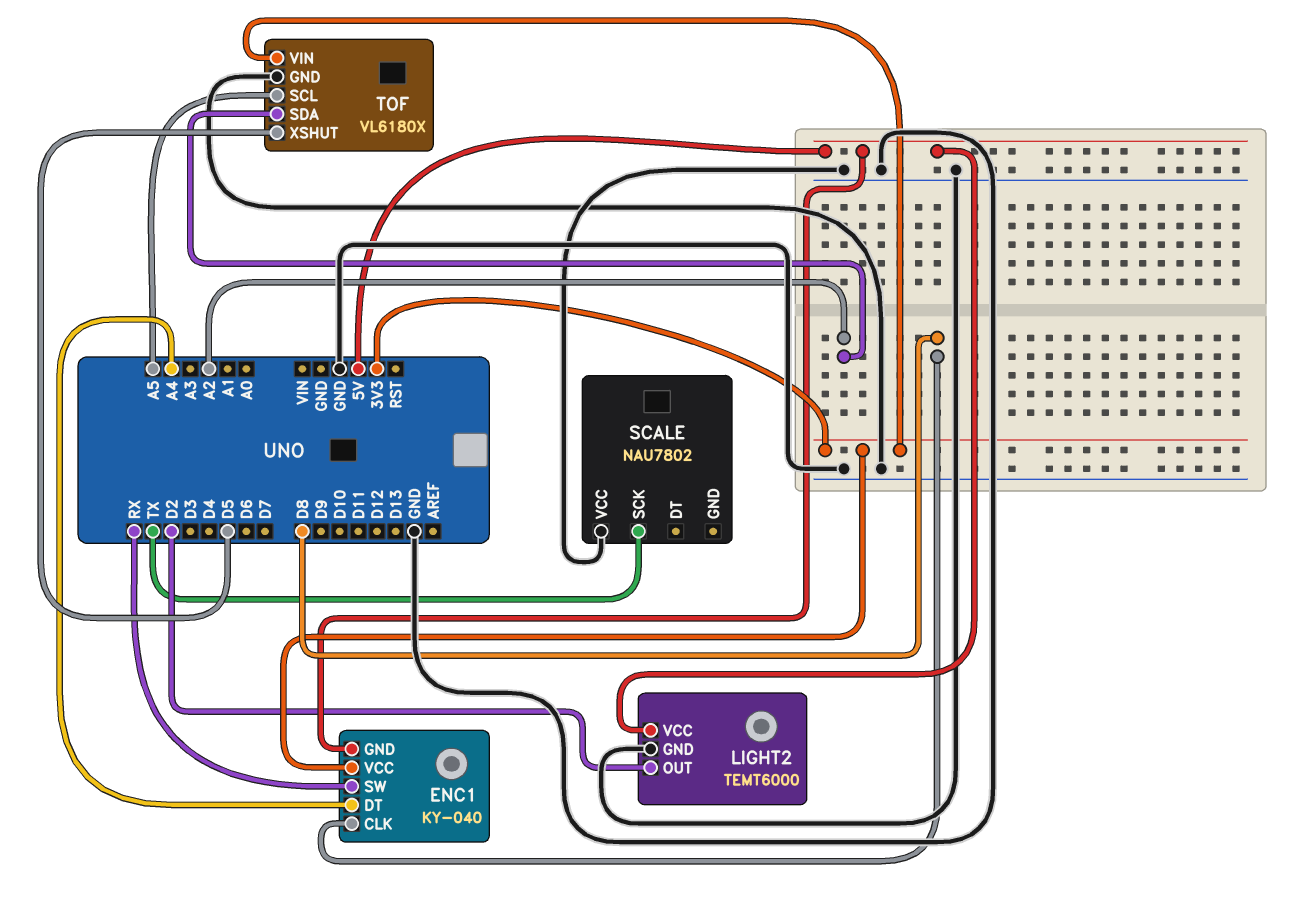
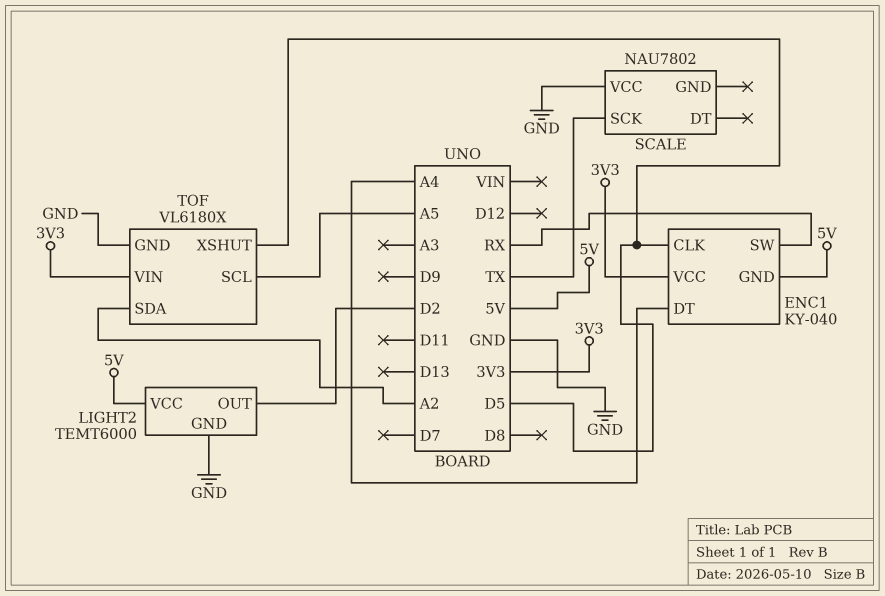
ENC1 pin CLK: D8 -> D5

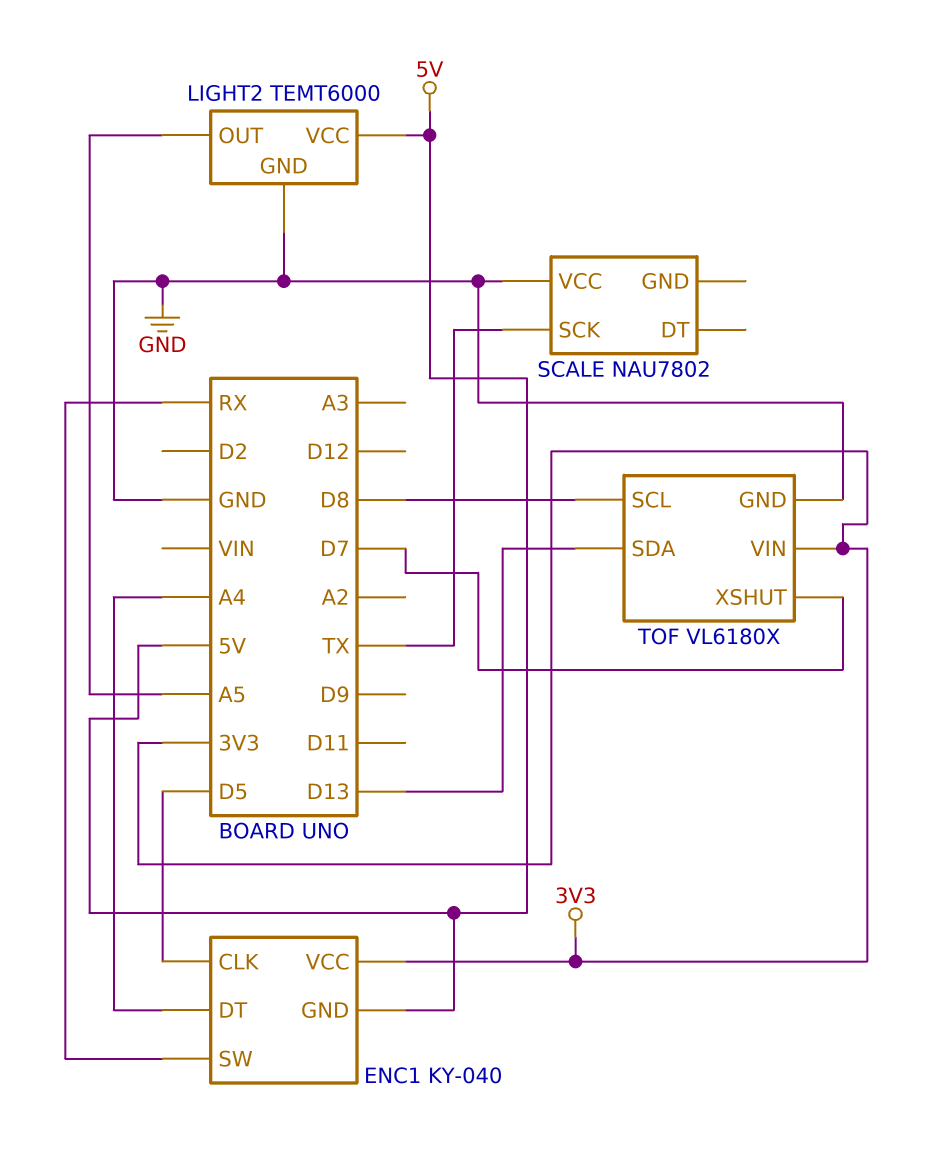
LIGHT2 pin OUT: D2 -> A5
TOF pin SCL: A5 -> D8
TOF pin SDA: A2 -> D13
TOF pin XSHUT: D5 -> D7

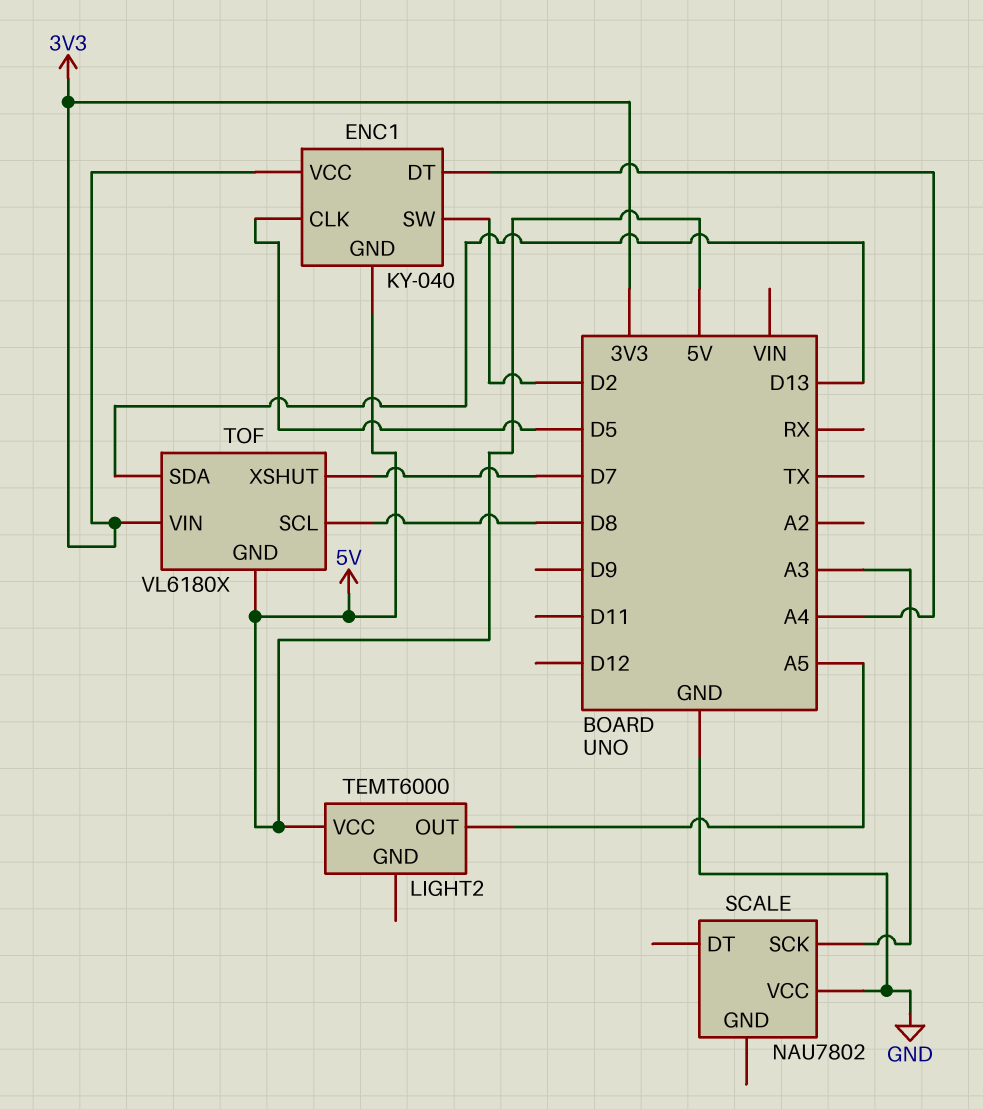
ENC1 pin SW: RX -> D2
LIGHT2 pin GND: GND -> none
SCALE pin SCK: TX -> A3
TOF pin GND: GND -> 5V

